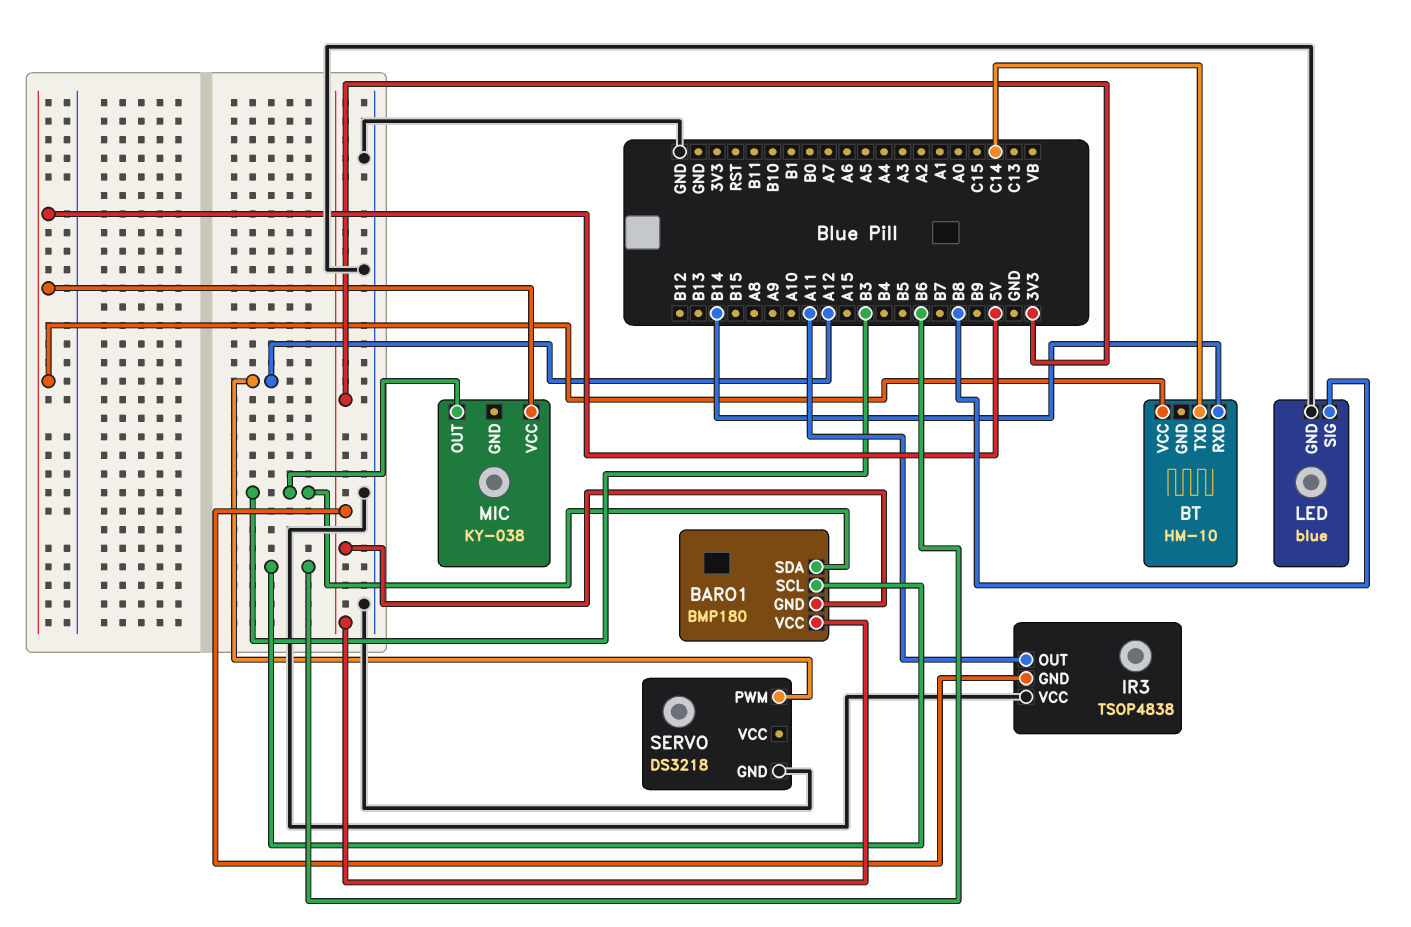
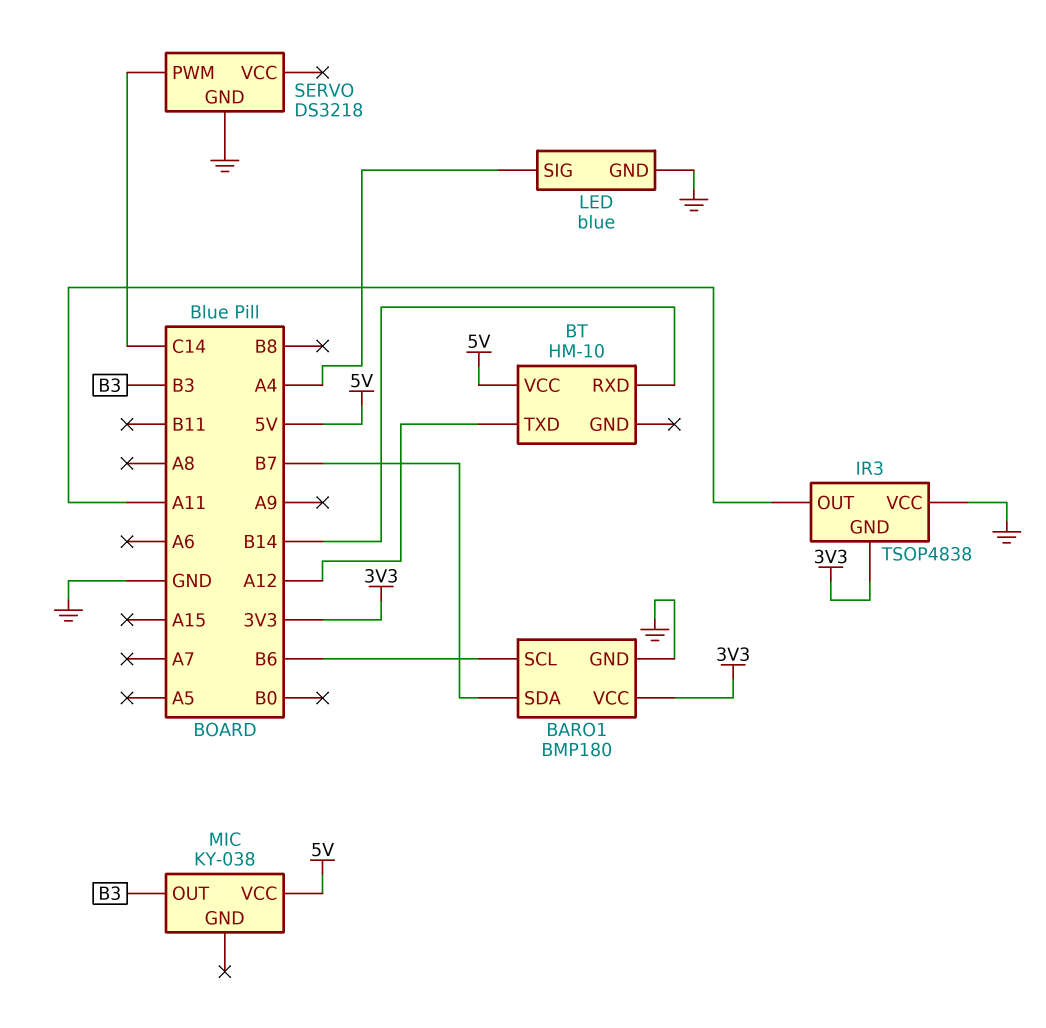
BARO1 pin GND: 3V3 -> GND
BARO1 pin SDA: B3 -> B7
BT pin TXD: C14 -> A12
LED pin SIG: B8 -> A4
SERVO pin PWM: A12 -> C14

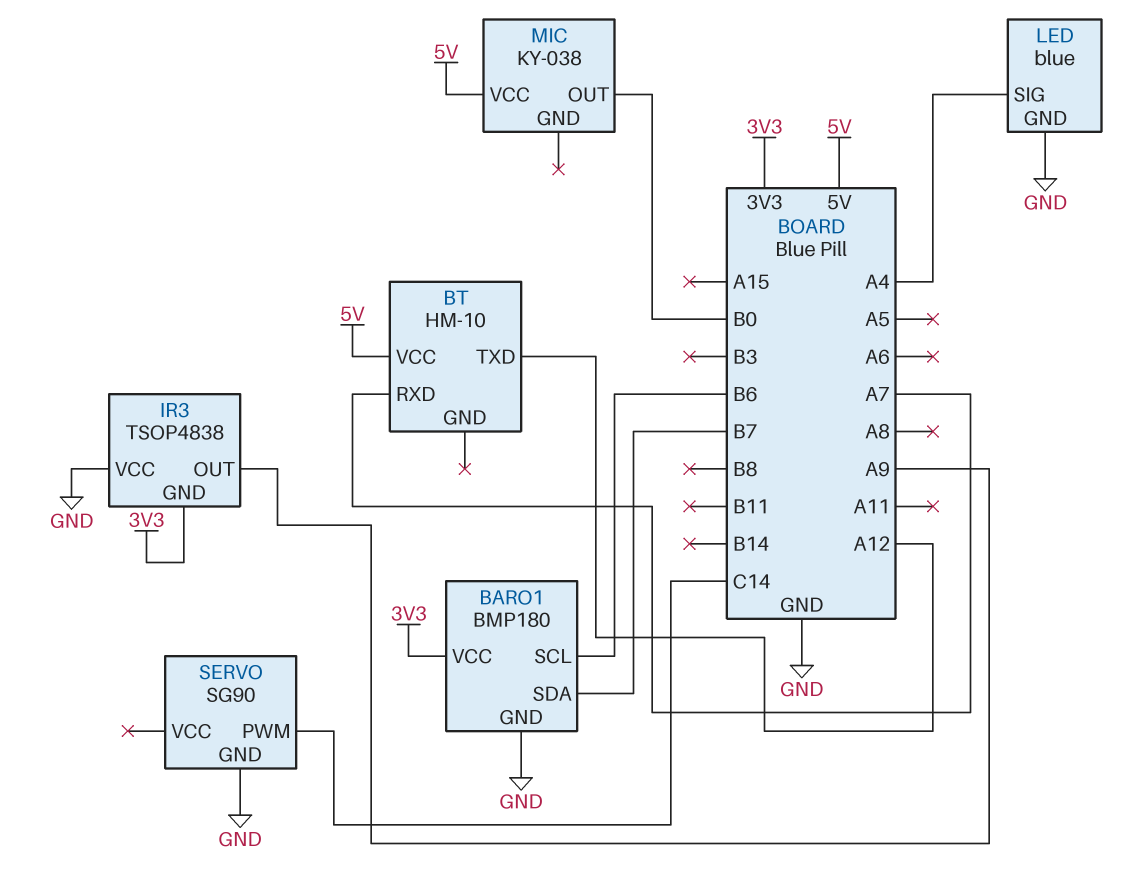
BT pin RXD: B14 -> A7
IR3 pin OUT: A11 -> A9
MIC pin OUT: B3 -> B0
SERVO: DS3218 -> SG90

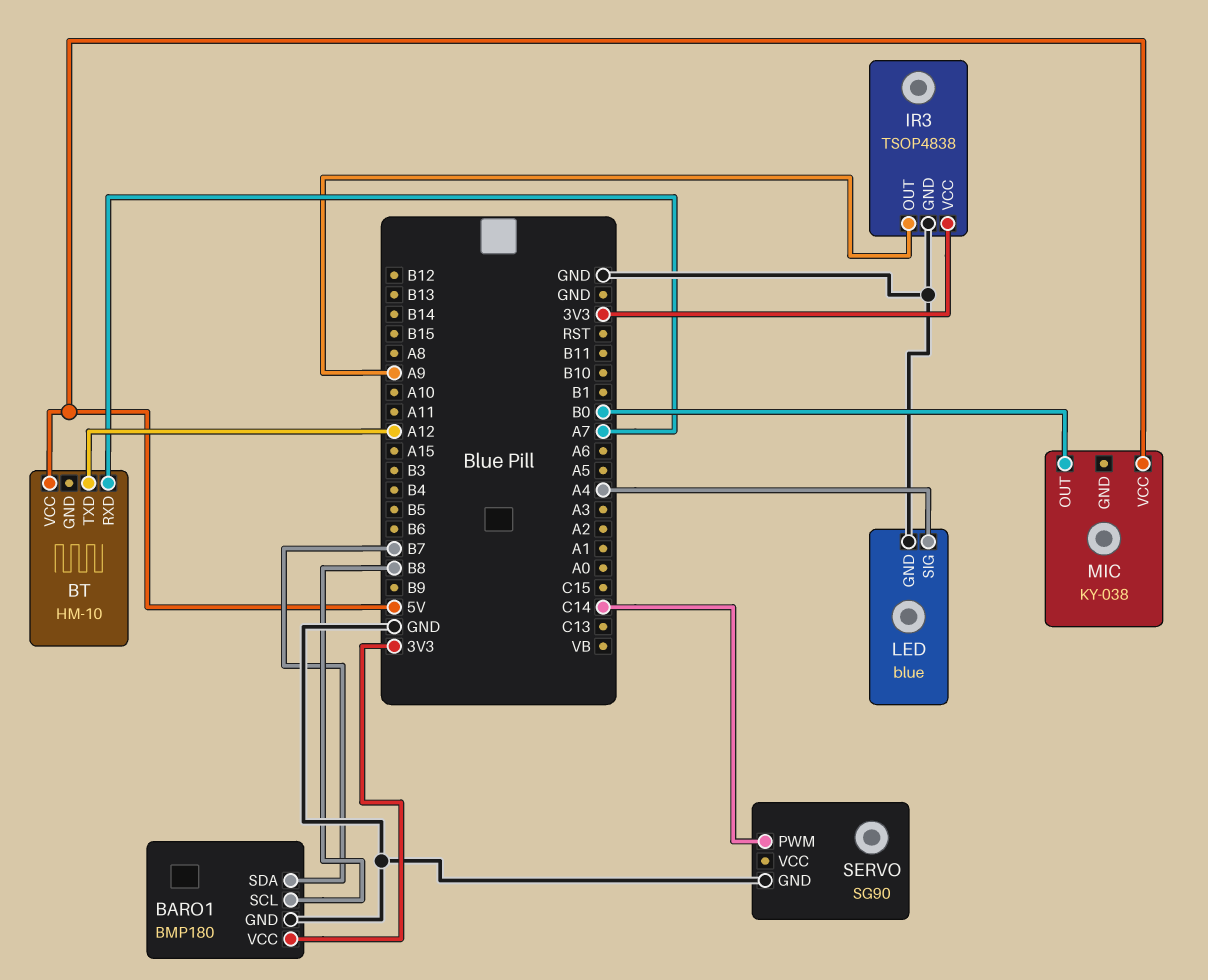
BARO1 pin SCL: B6 -> B8
IR3 pin GND: 3V3 -> GND
IR3 pin VCC: GND -> 3V3

